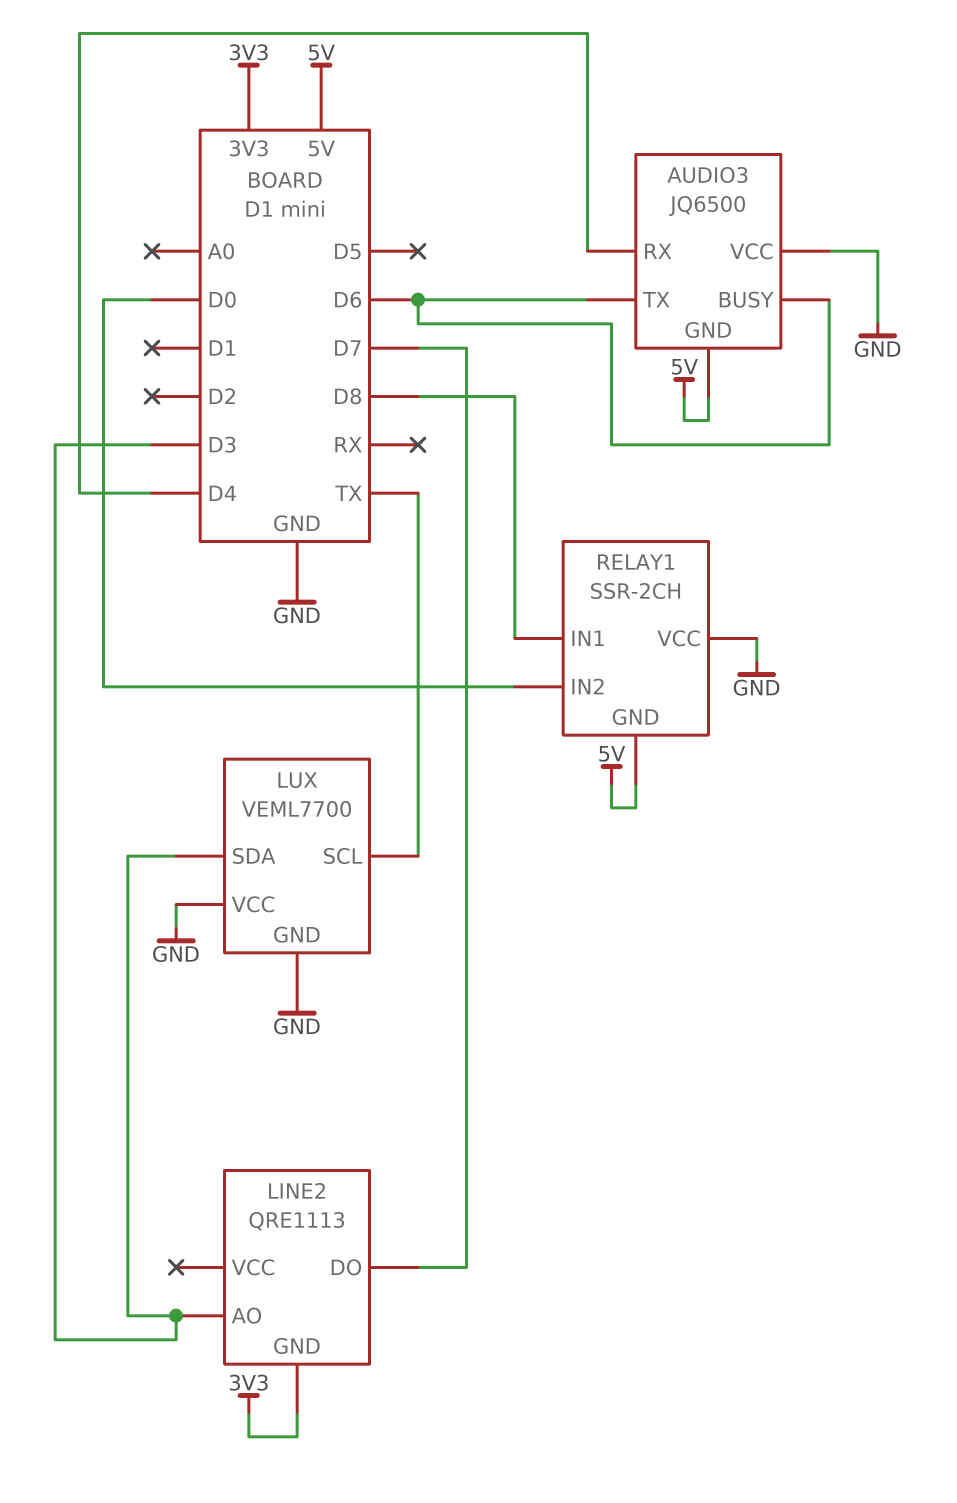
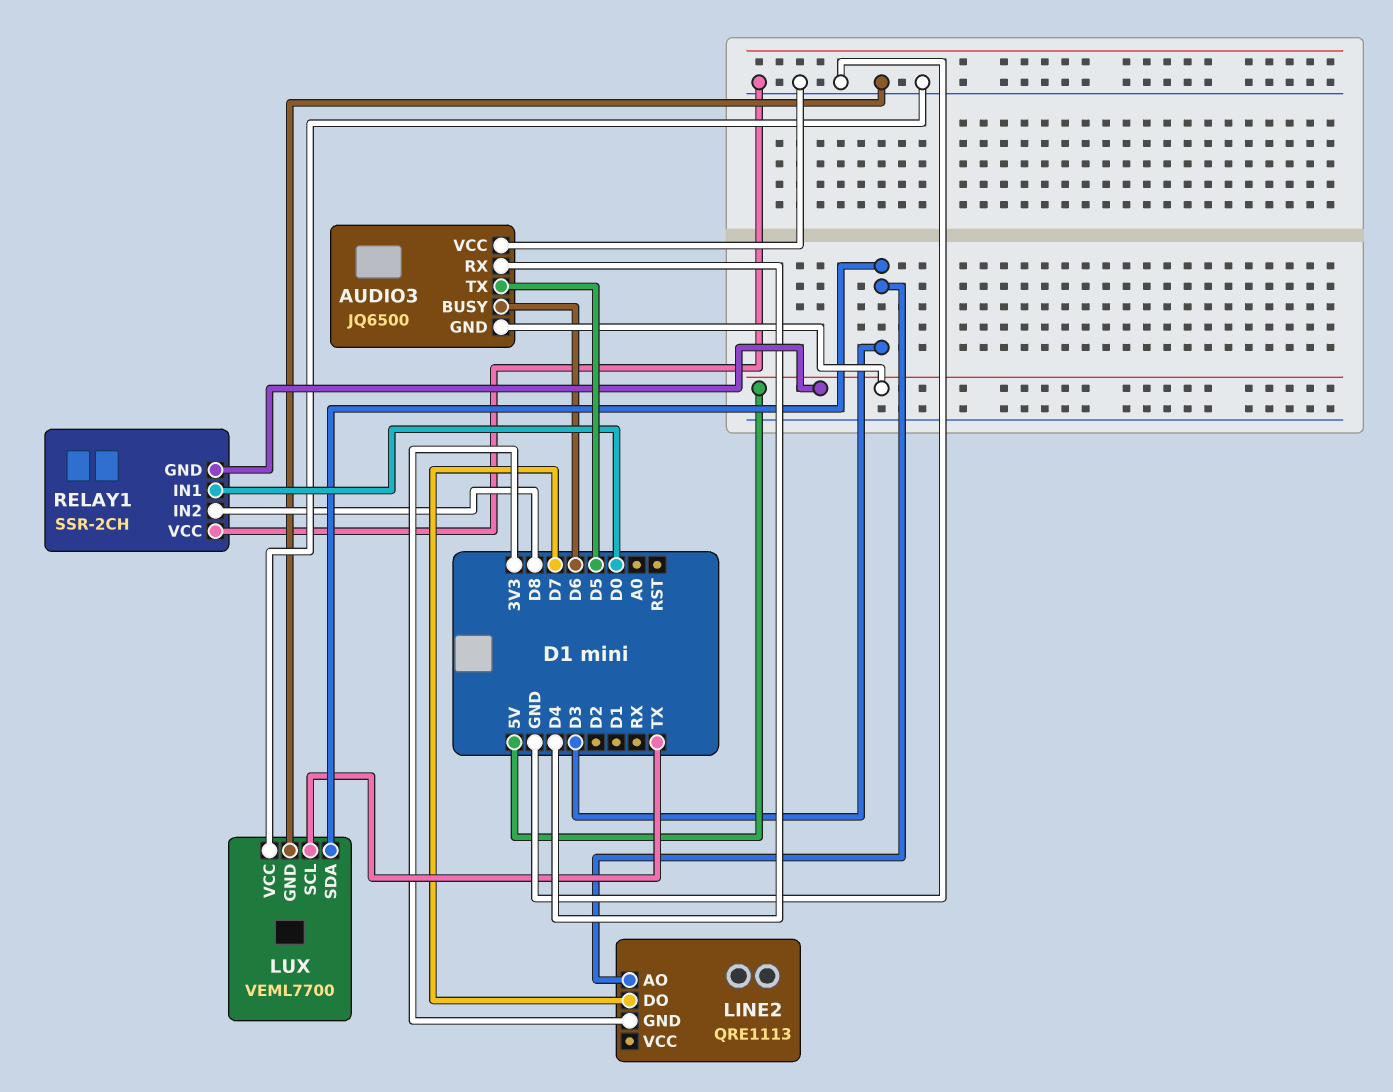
AUDIO3 pin TX: D6 -> D5
RELAY1 pin IN1: D8 -> D0
RELAY1 pin IN2: D0 -> D8

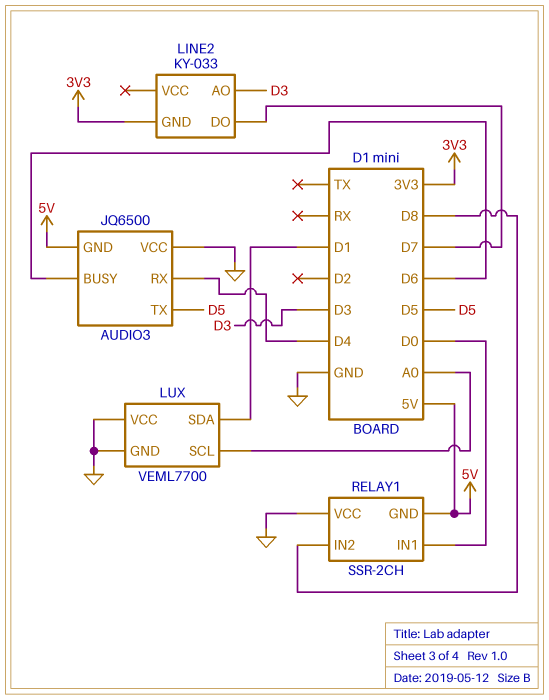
LINE2: QRE1113 -> KY-033
LUX pin SCL: TX -> A0
LUX pin SDA: D3 -> D1

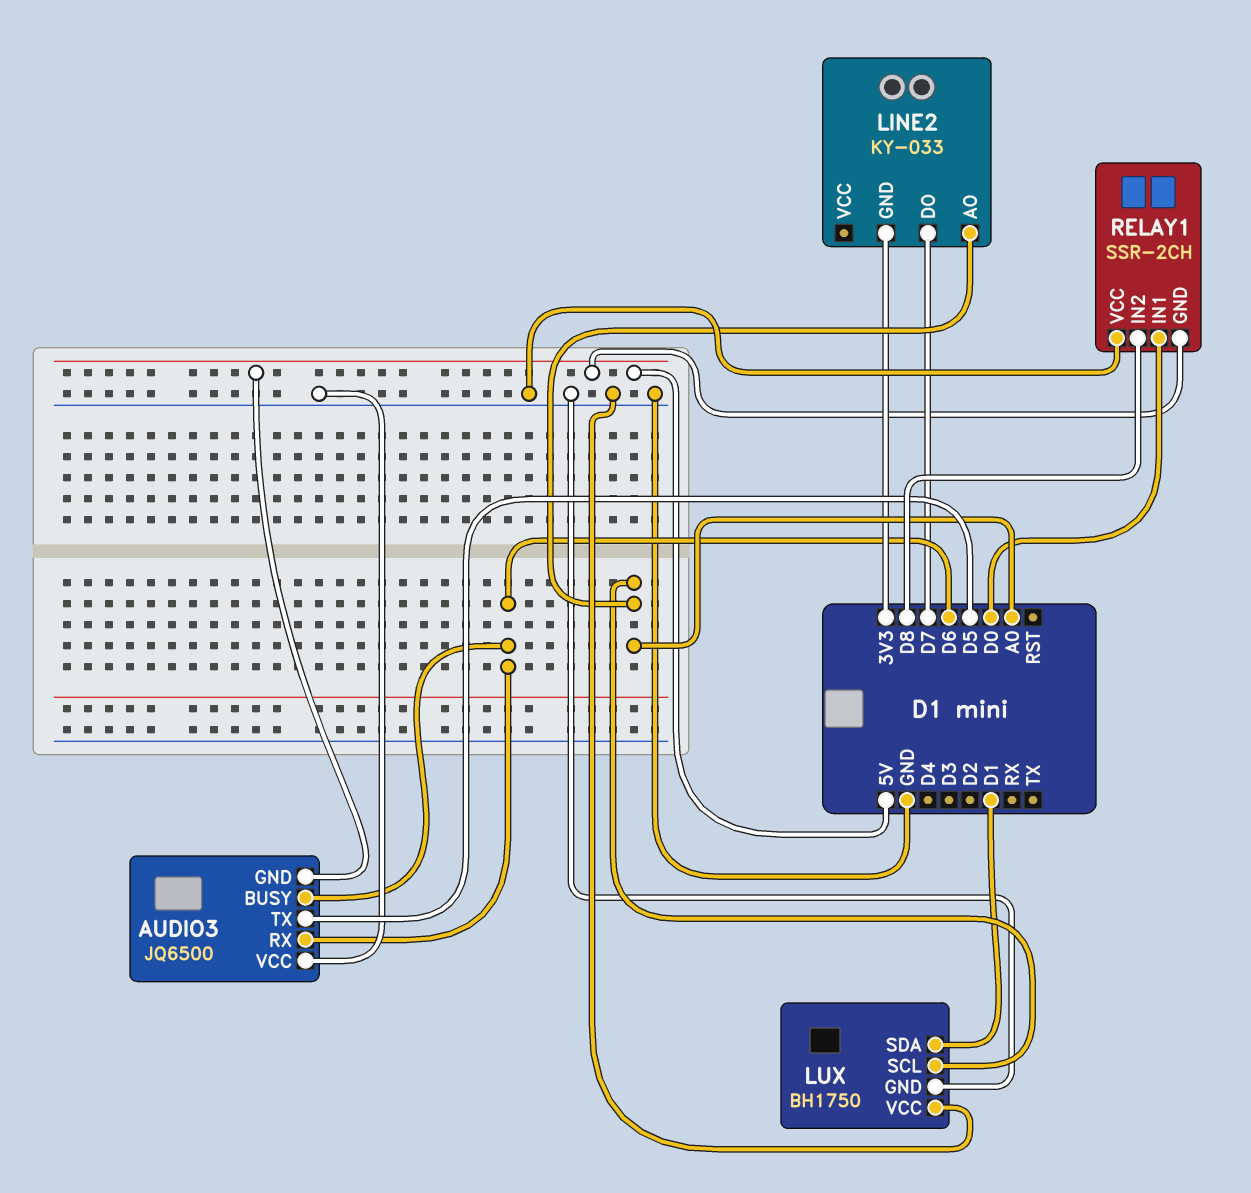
AUDIO3 pin RX: D4 -> D6
LINE2 pin AO: D3 -> A0
LUX: VEML7700 -> BH1750

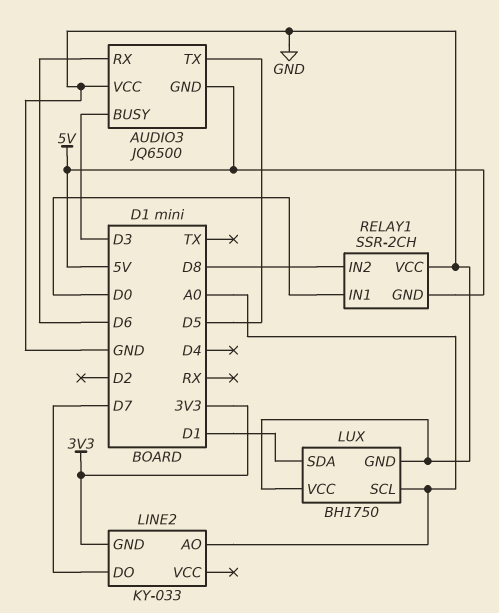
AUDIO3 pin BUSY: D6 -> D3

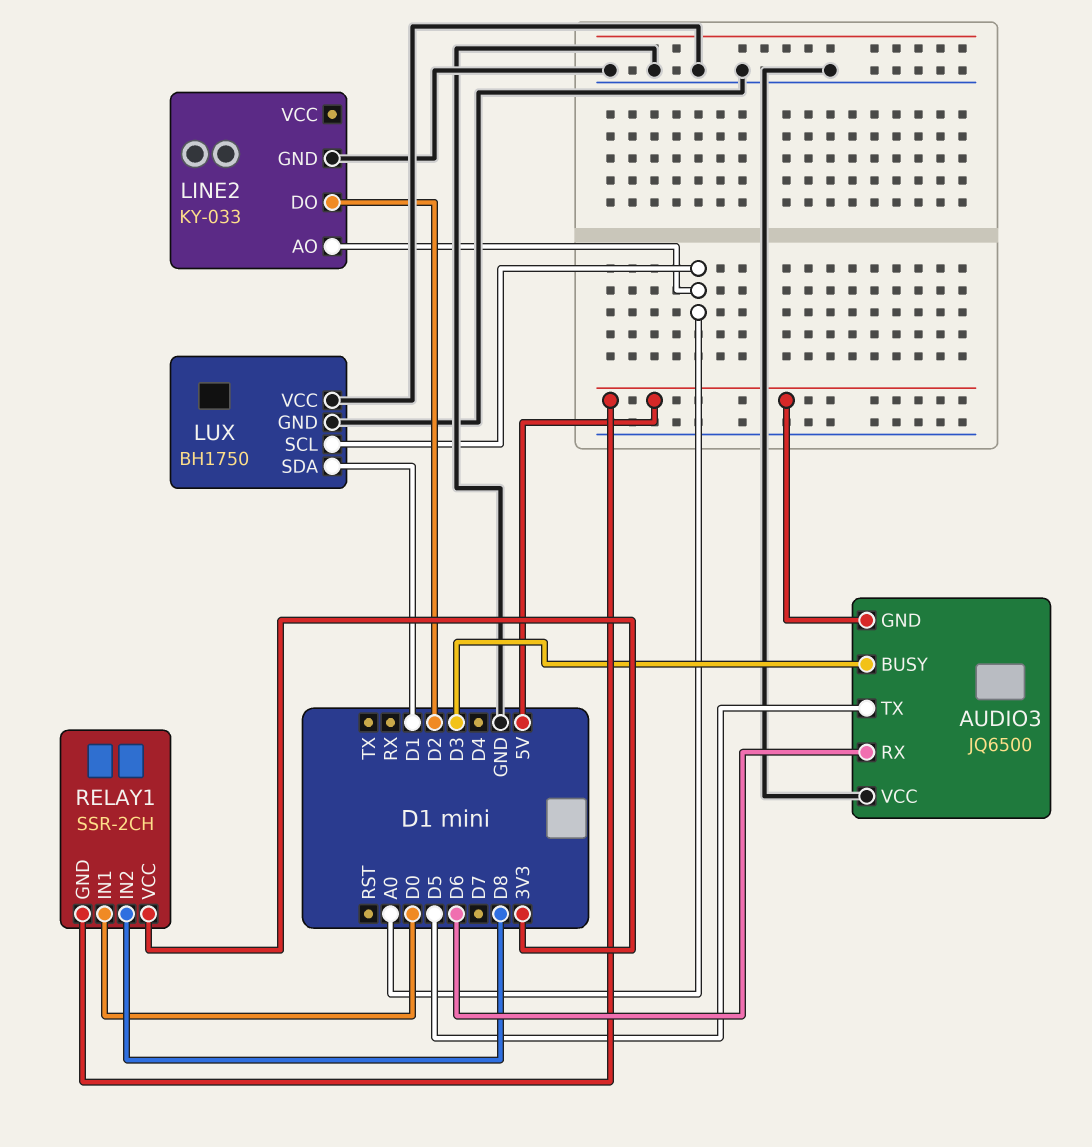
LINE2 pin DO: D7 -> D2
LINE2 pin GND: 3V3 -> GND
RELAY1 pin VCC: GND -> 3V3

